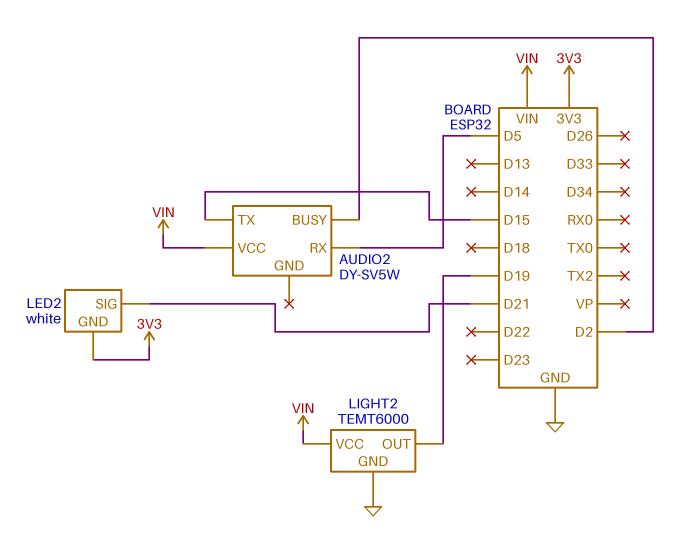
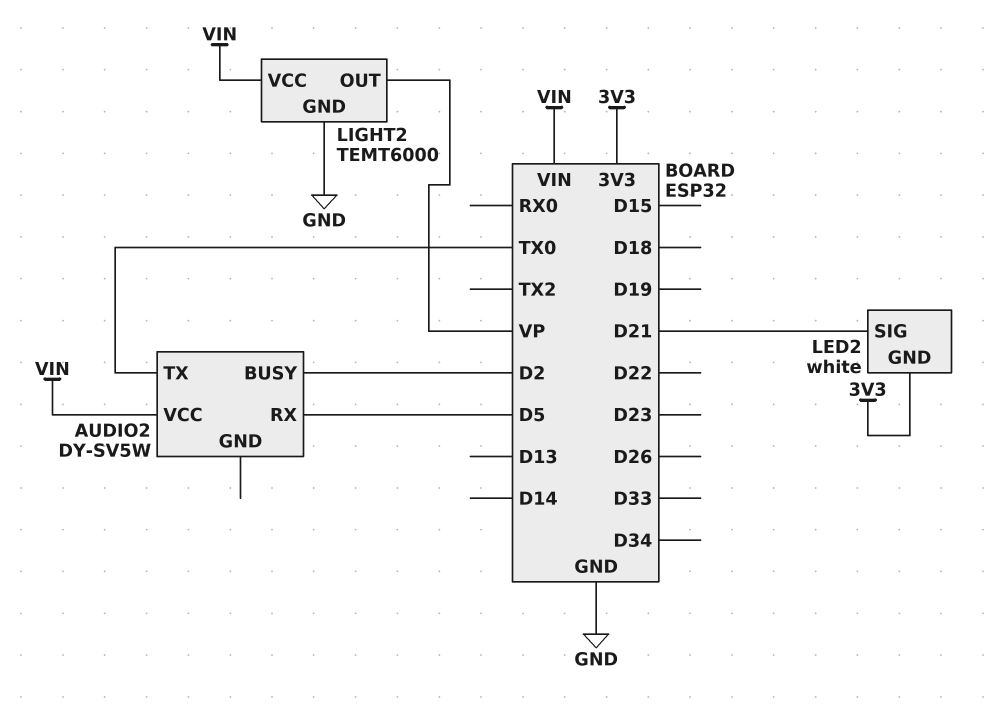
AUDIO2 pin TX: D15 -> TX0
LIGHT2 pin OUT: D19 -> VP

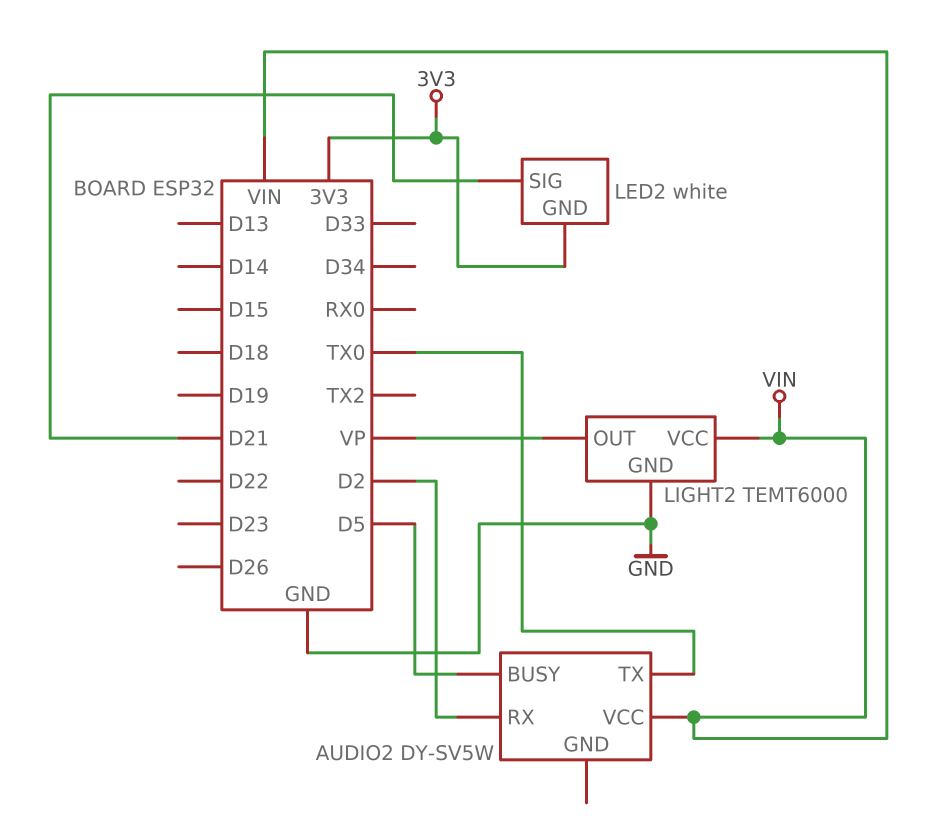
AUDIO2 pin BUSY: D2 -> D5
AUDIO2 pin RX: D5 -> D2

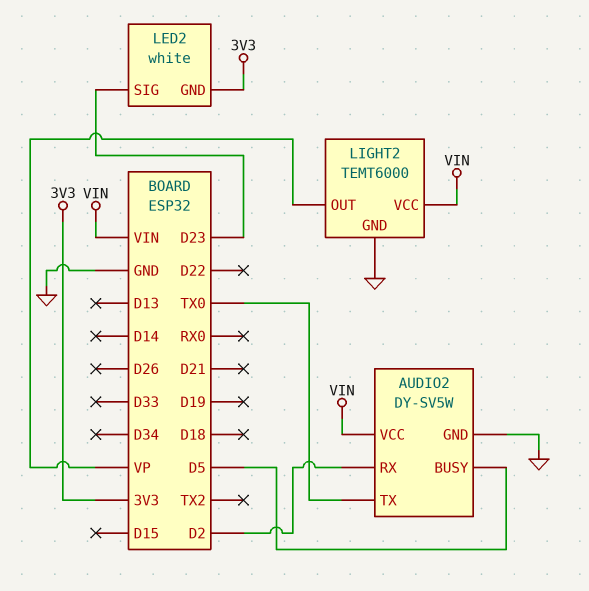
AUDIO2 pin GND: none -> GND
LED2 pin SIG: D21 -> D23

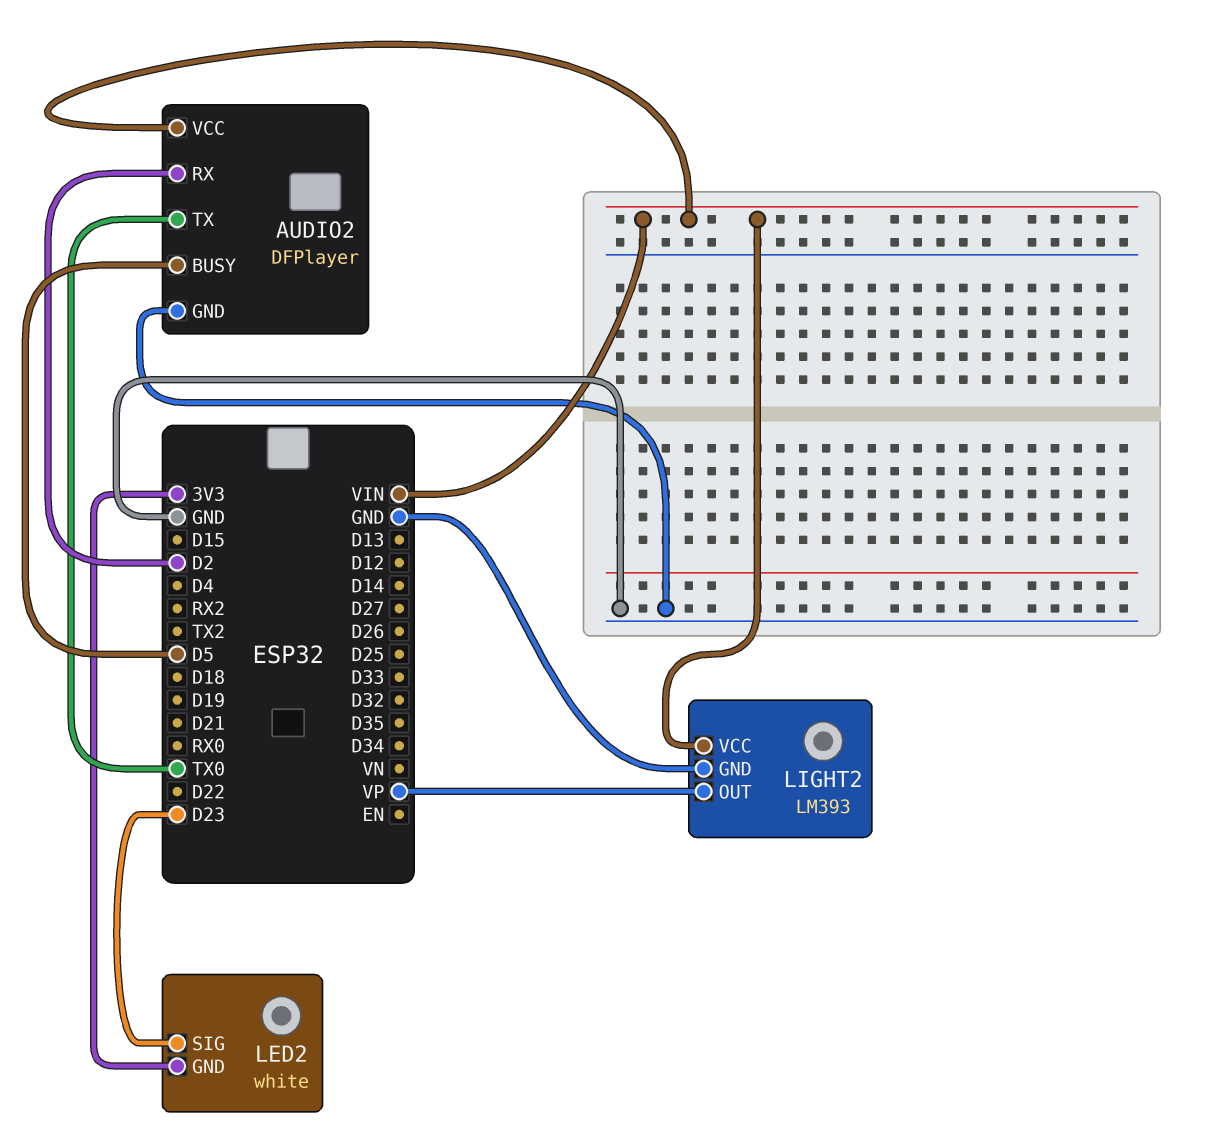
AUDIO2: DY-SV5W -> DFPlayer
LIGHT2: TEMT6000 -> LM393

